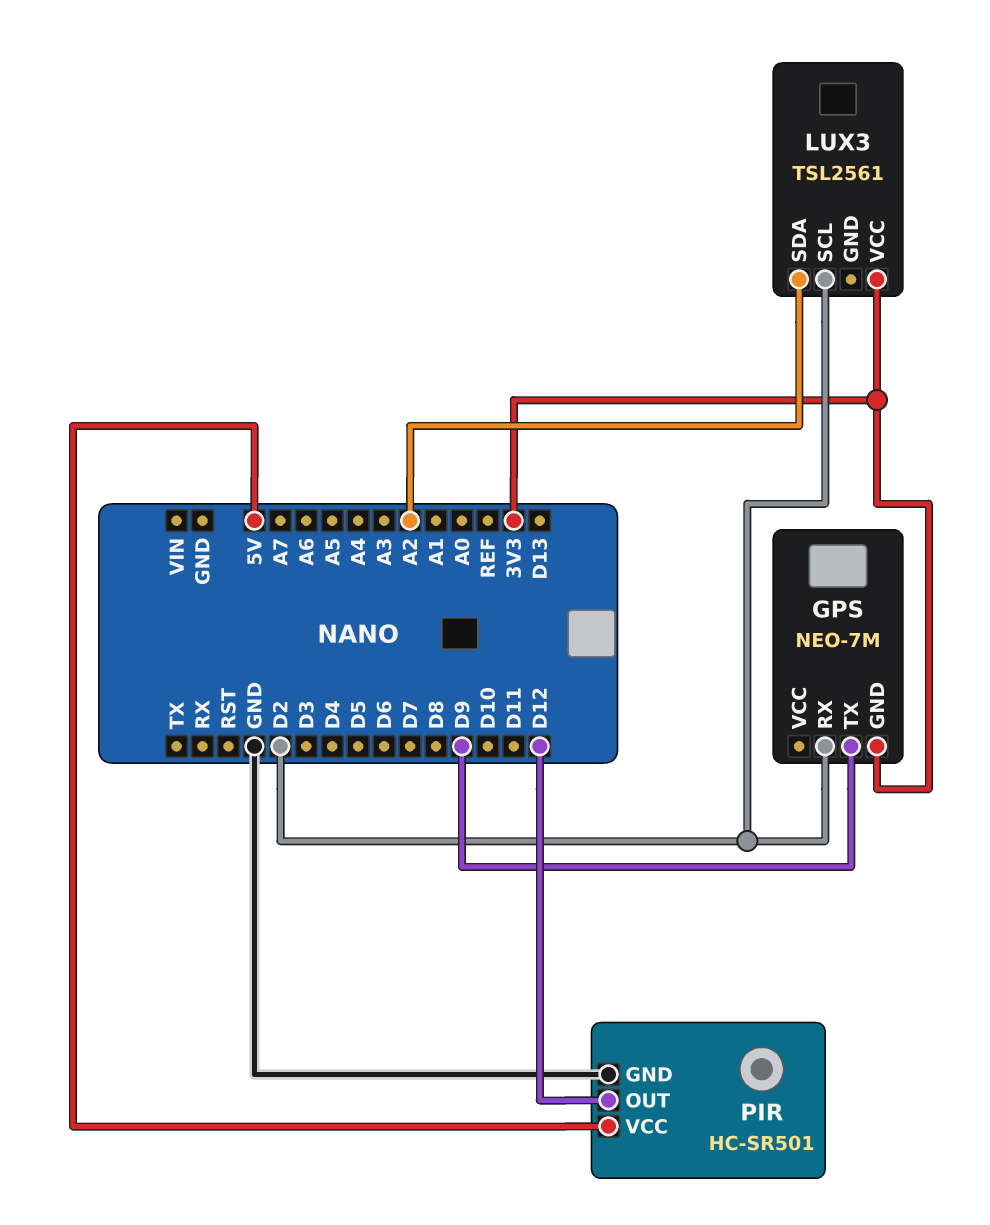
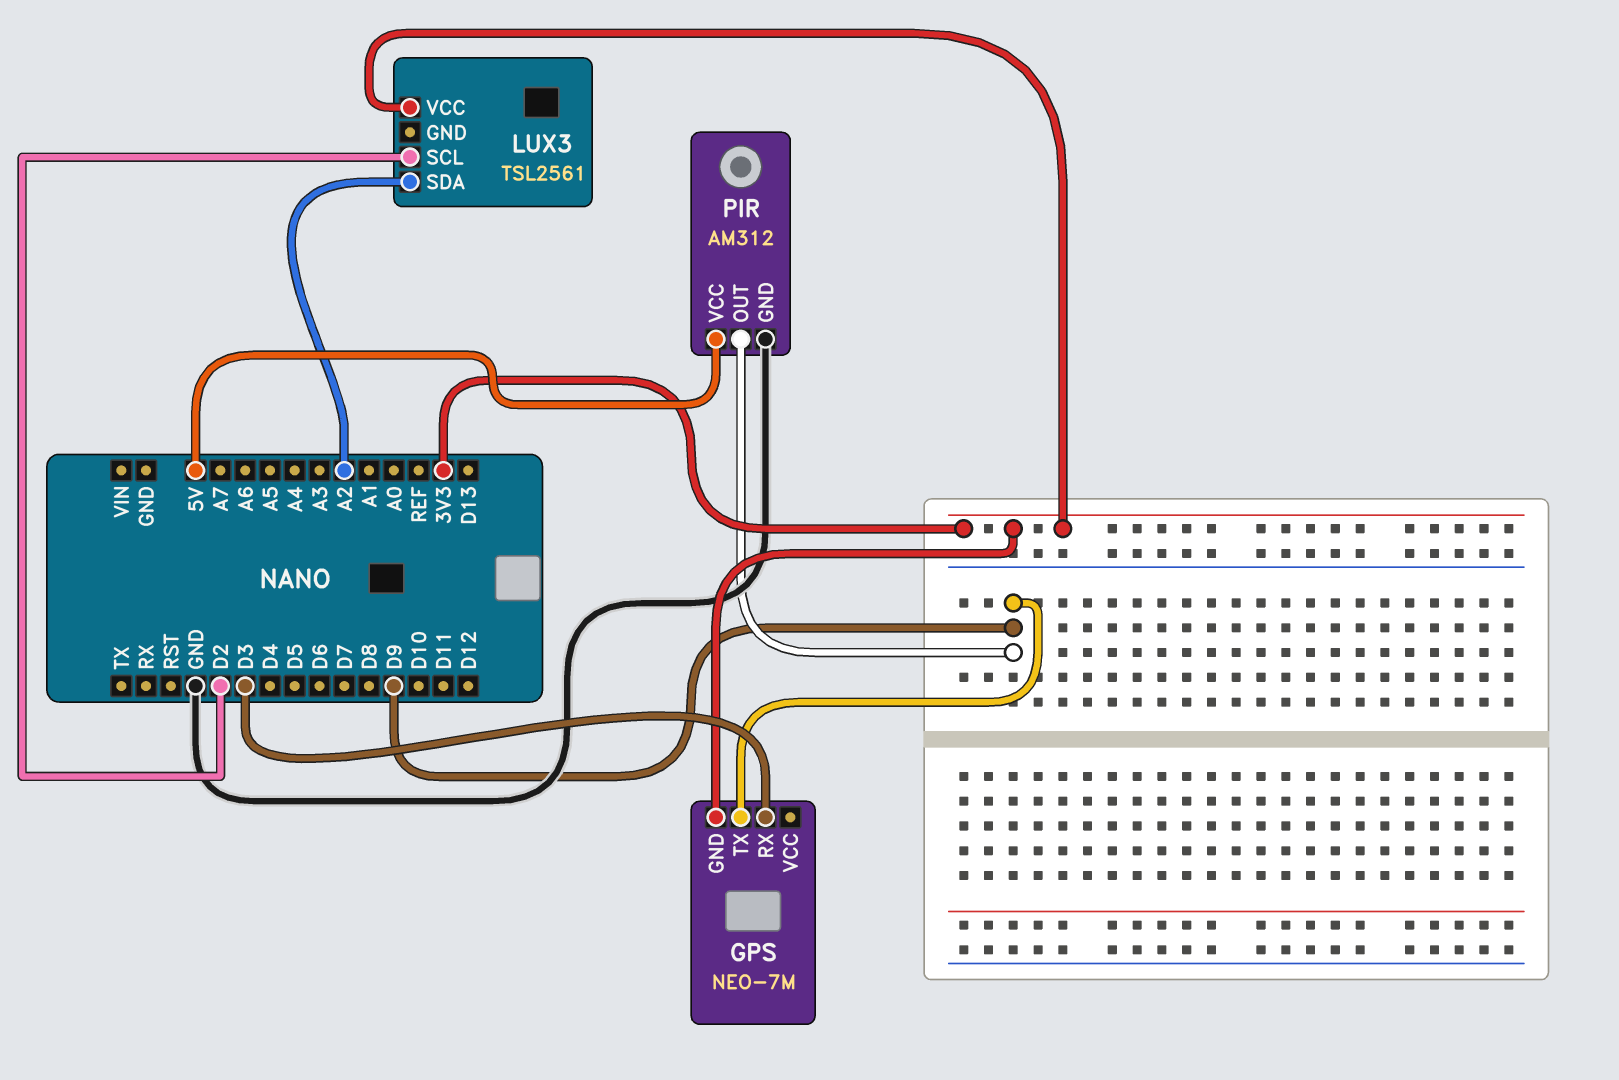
GPS pin RX: D2 -> D3
PIR: HC-SR501 -> AM312
PIR pin OUT: D12 -> D9

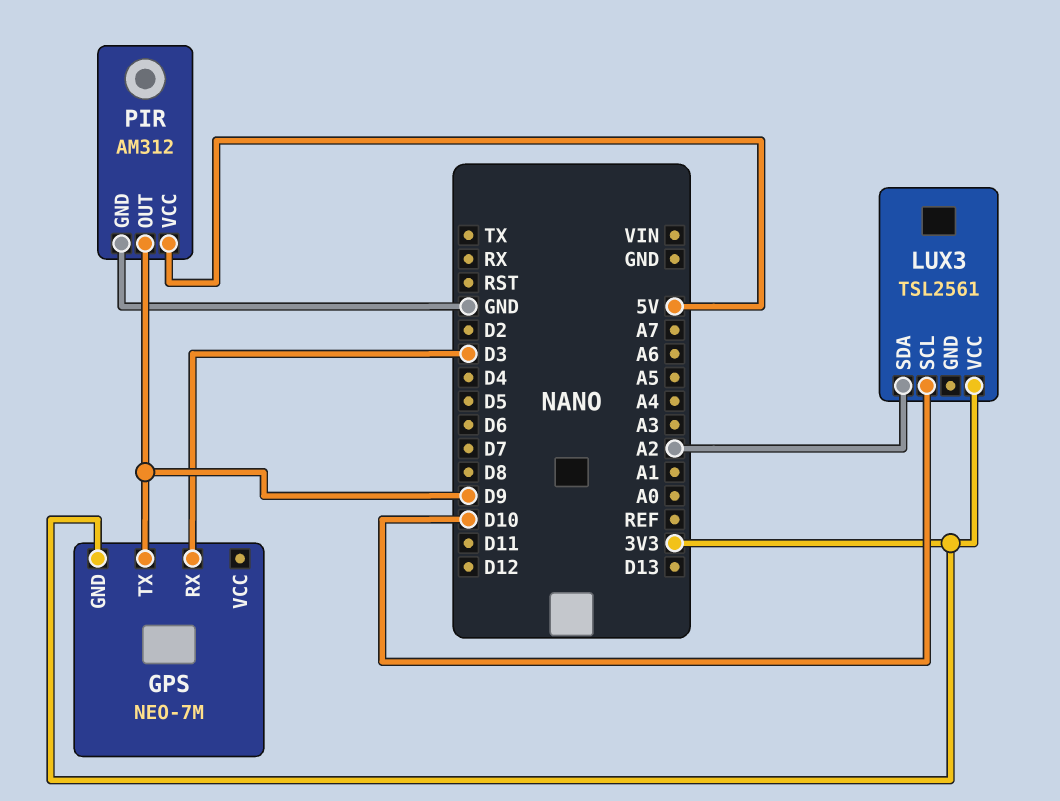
LUX3 pin SCL: D2 -> D10

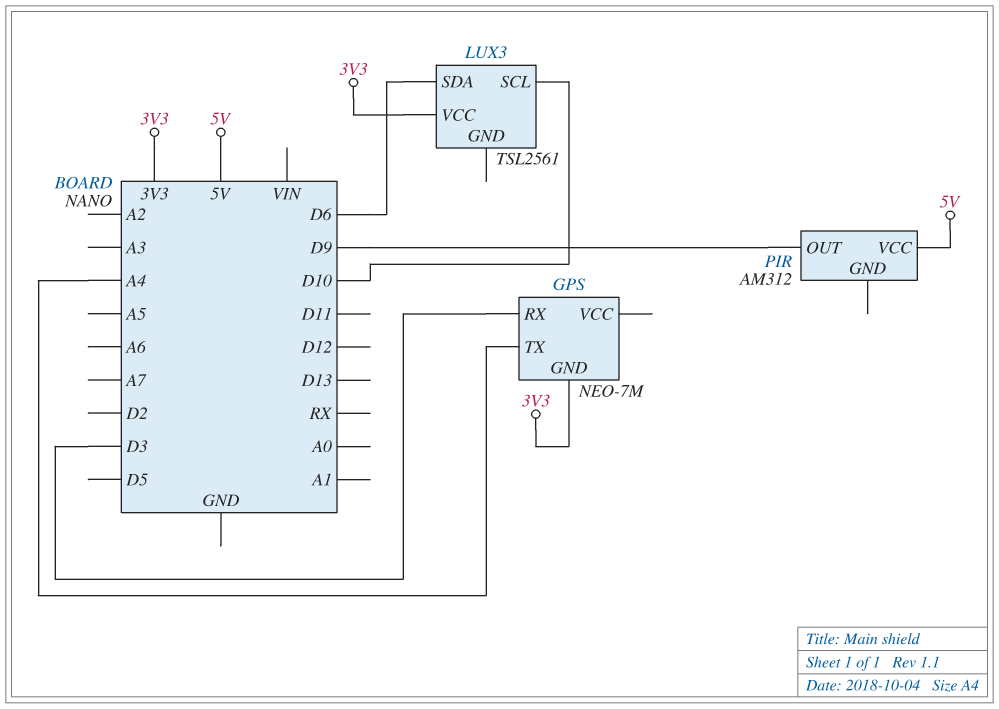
GPS pin TX: D9 -> A4
LUX3 pin SDA: A2 -> D6
PIR pin GND: GND -> none

